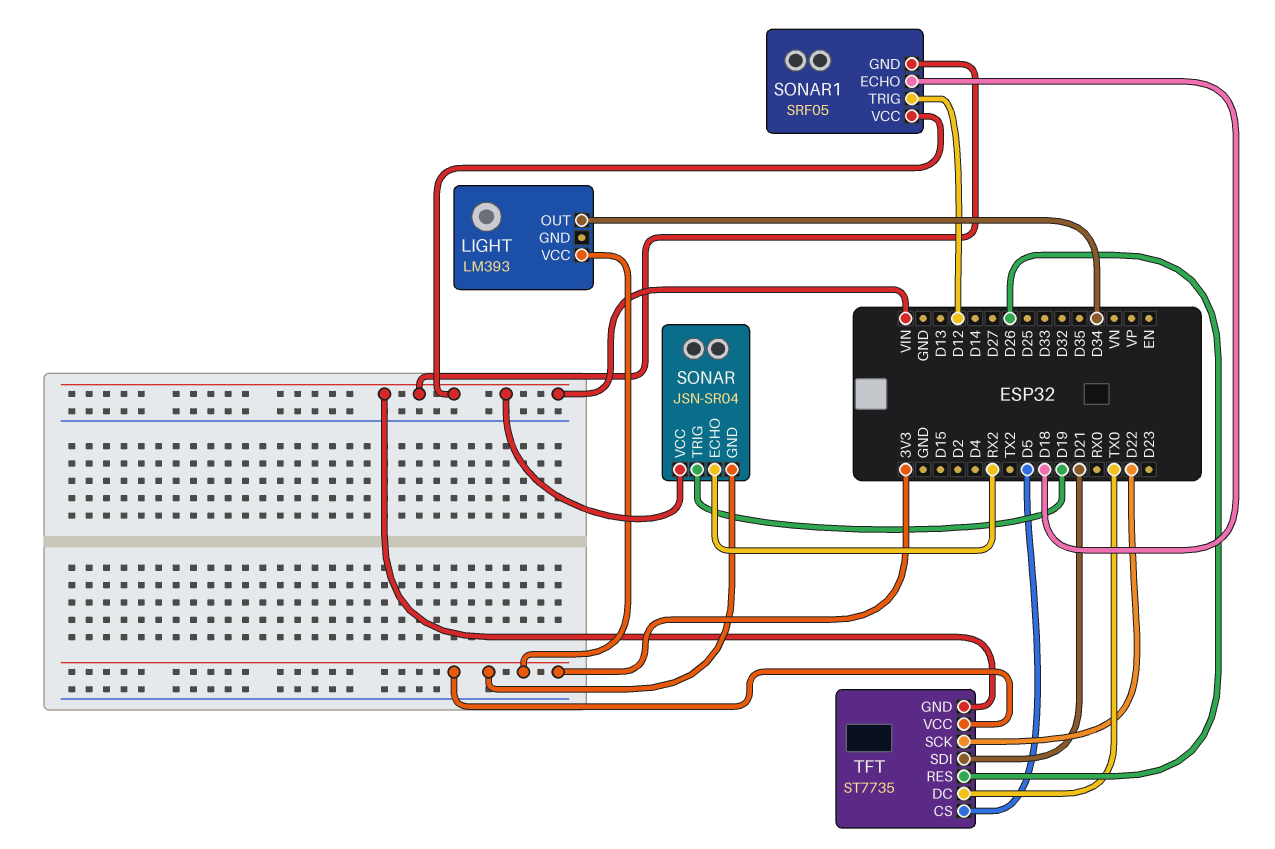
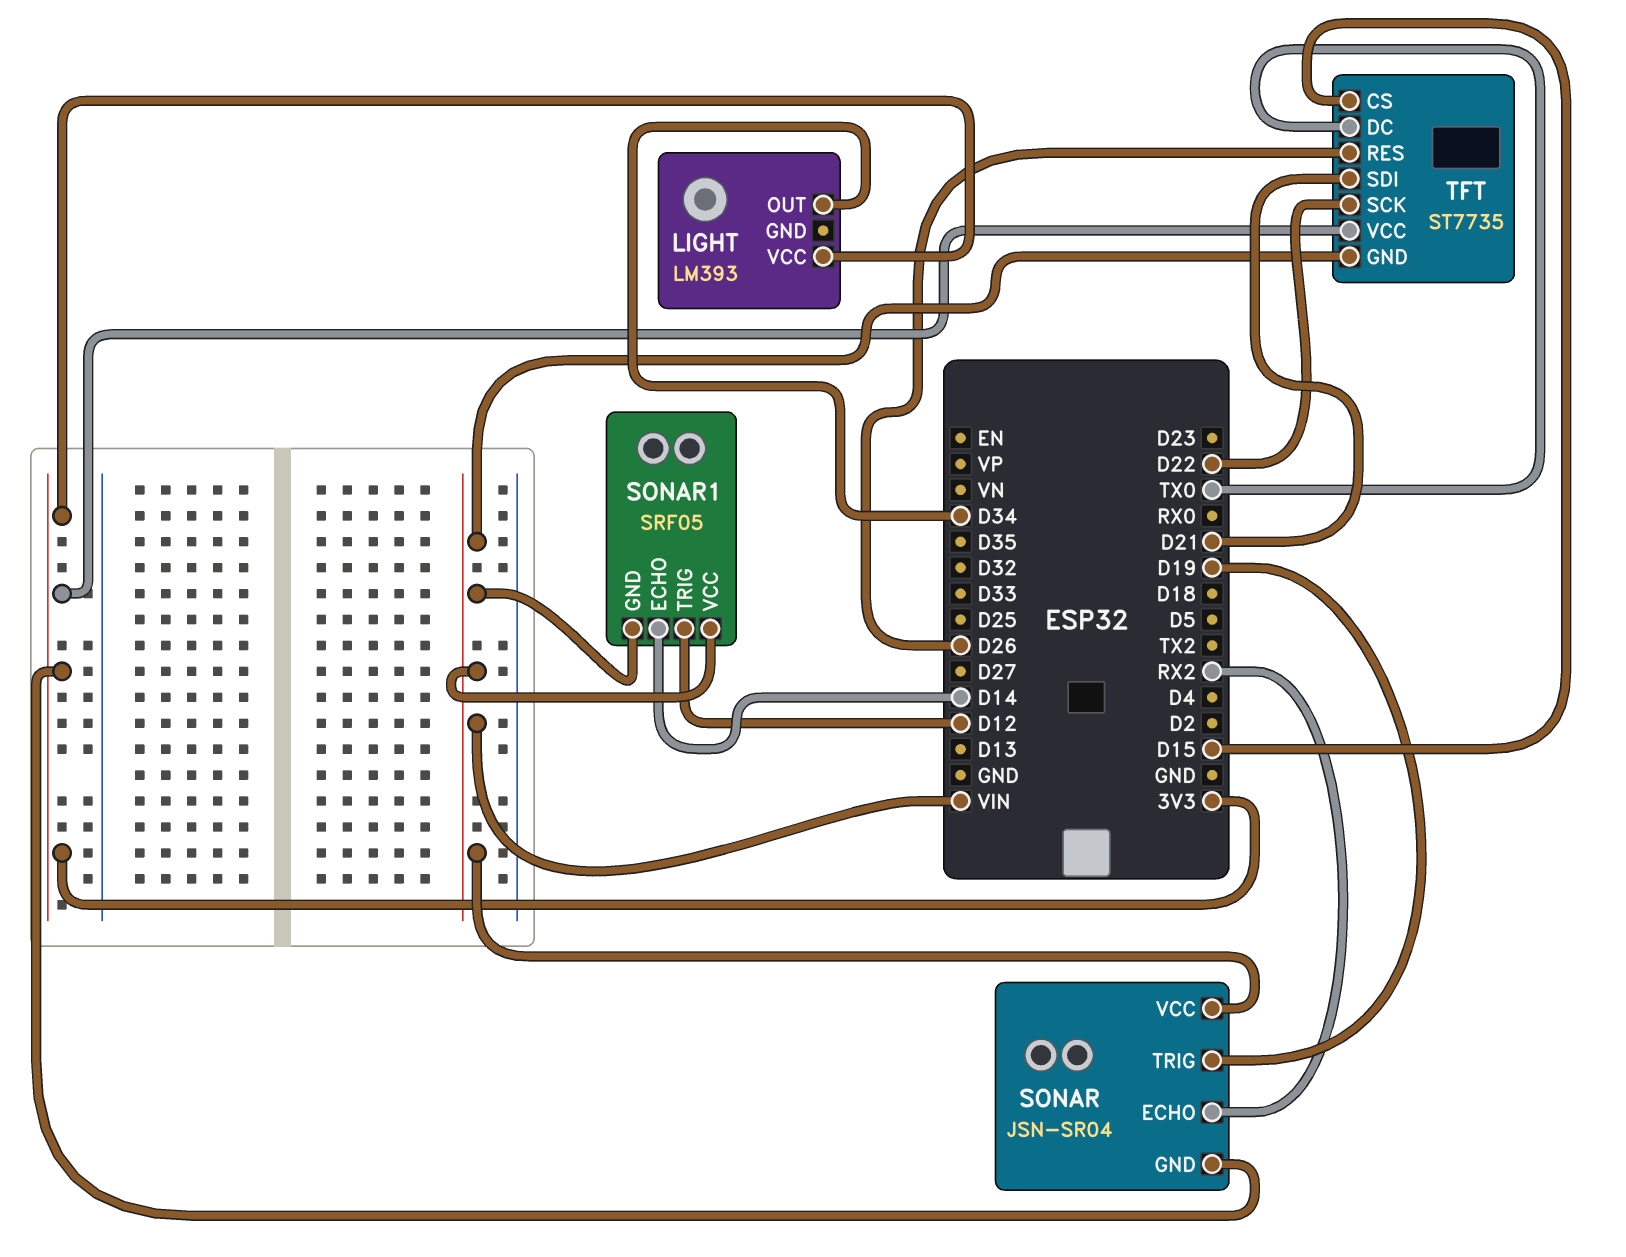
SONAR1 pin ECHO: D18 -> D14
TFT pin CS: D5 -> D15

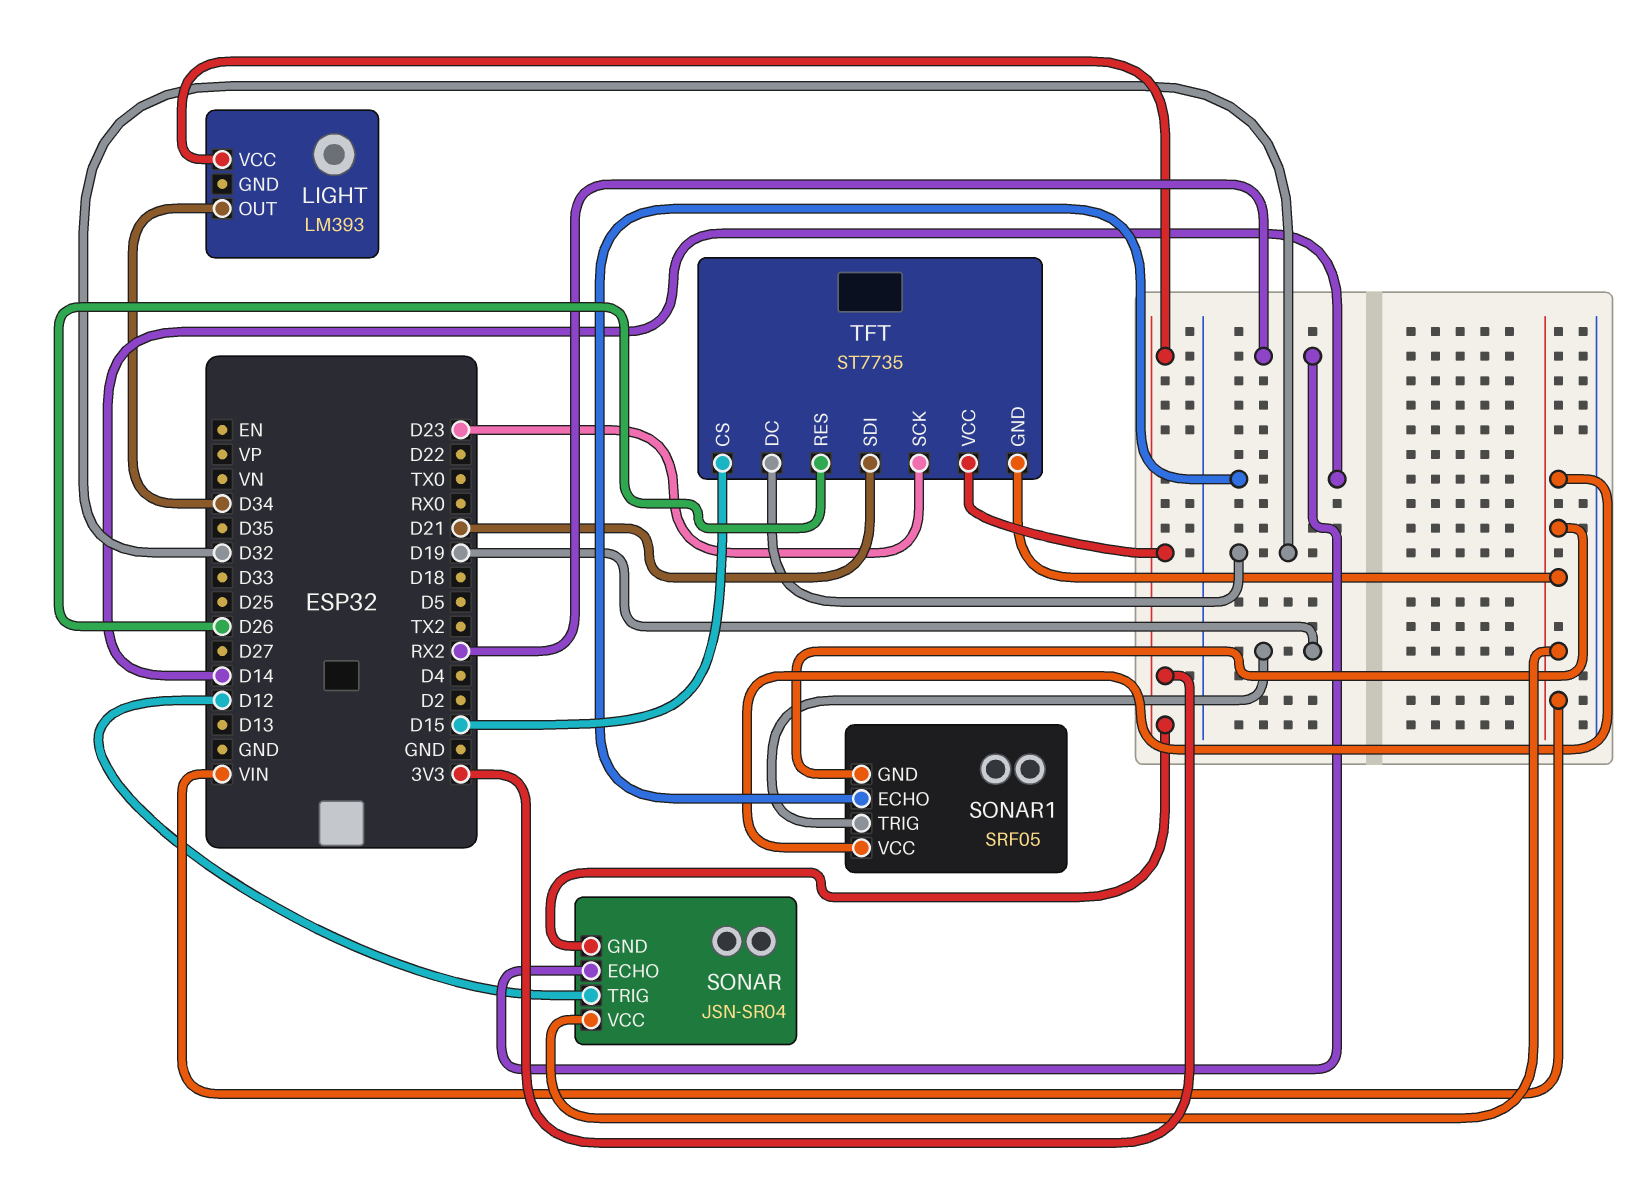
SONAR pin TRIG: D19 -> D12
SONAR1 pin TRIG: D12 -> D19
TFT pin DC: TX0 -> D32
TFT pin SCK: D22 -> D23

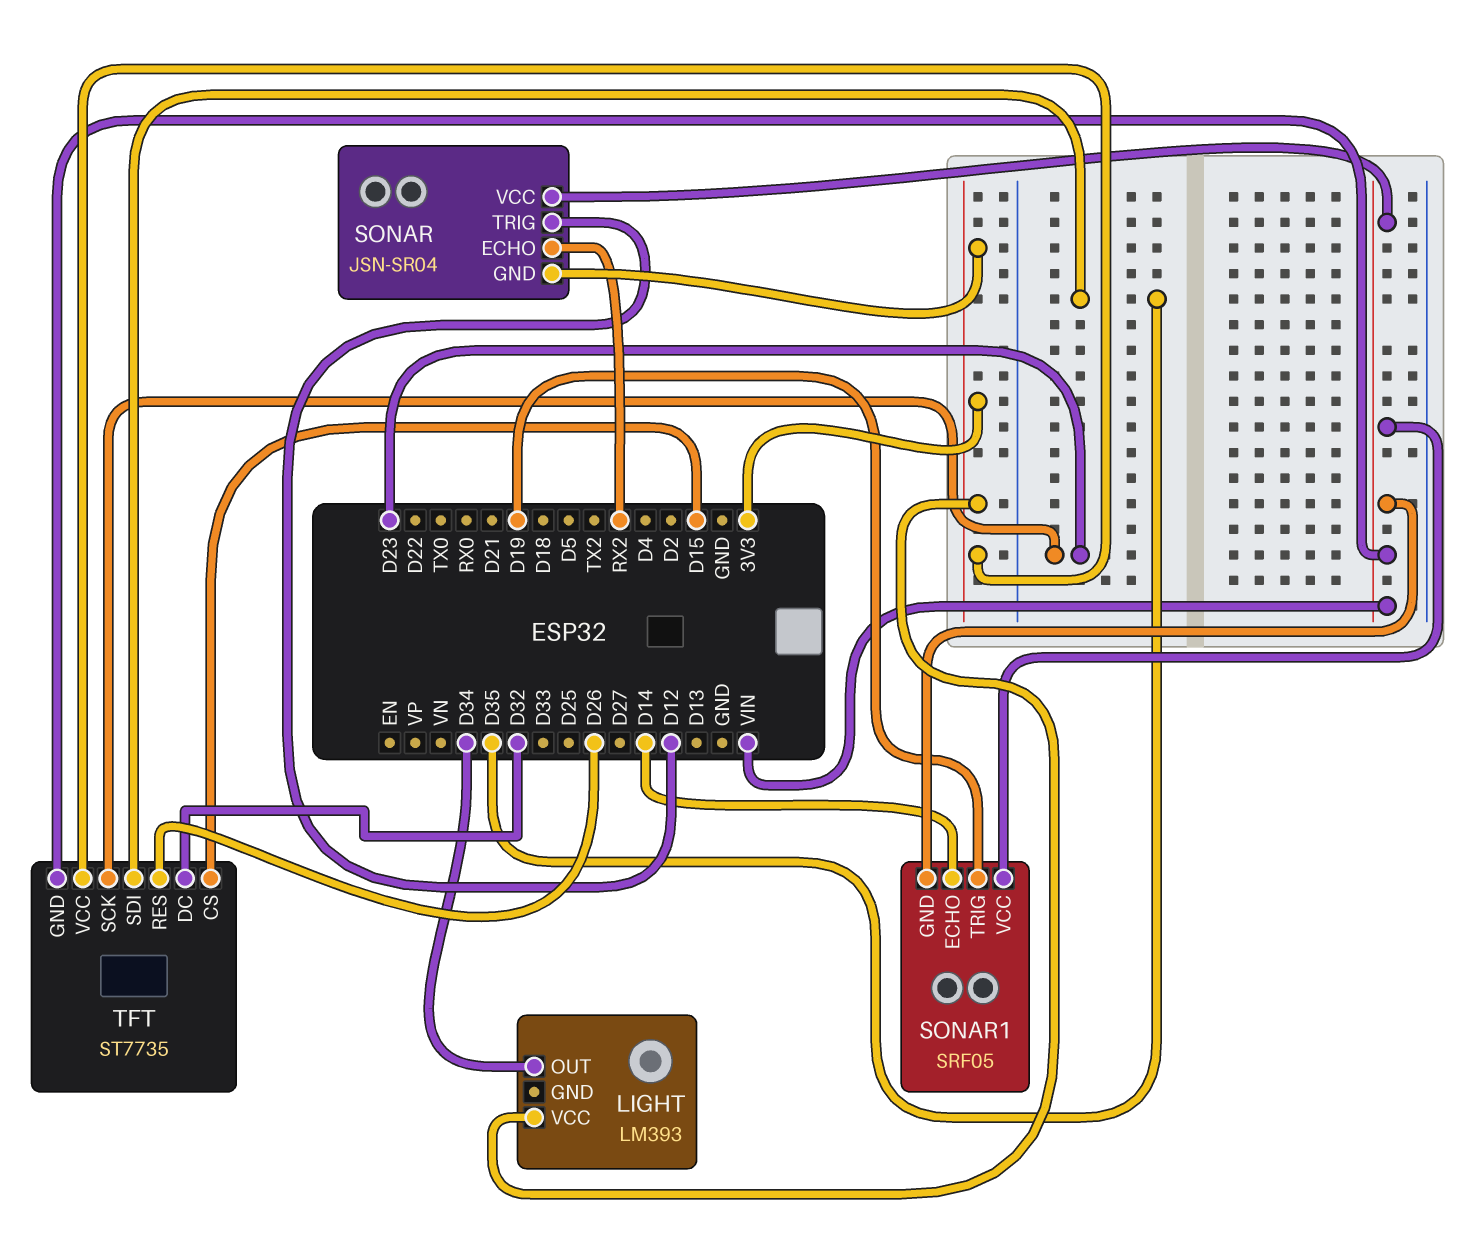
TFT pin SDI: D21 -> D35

